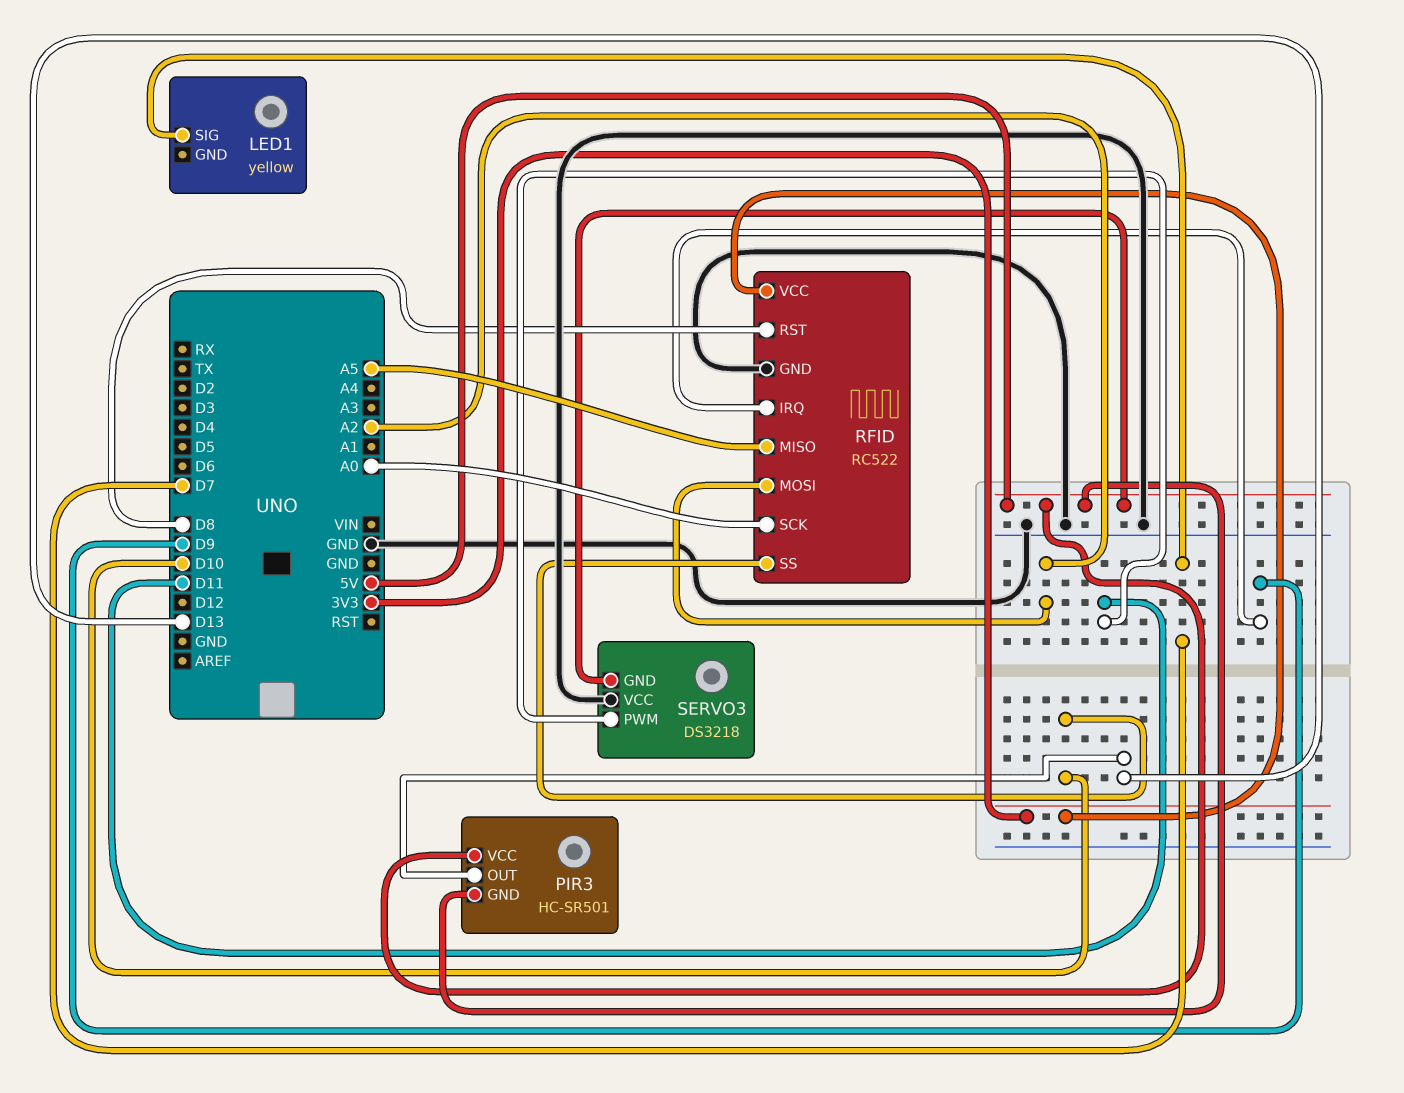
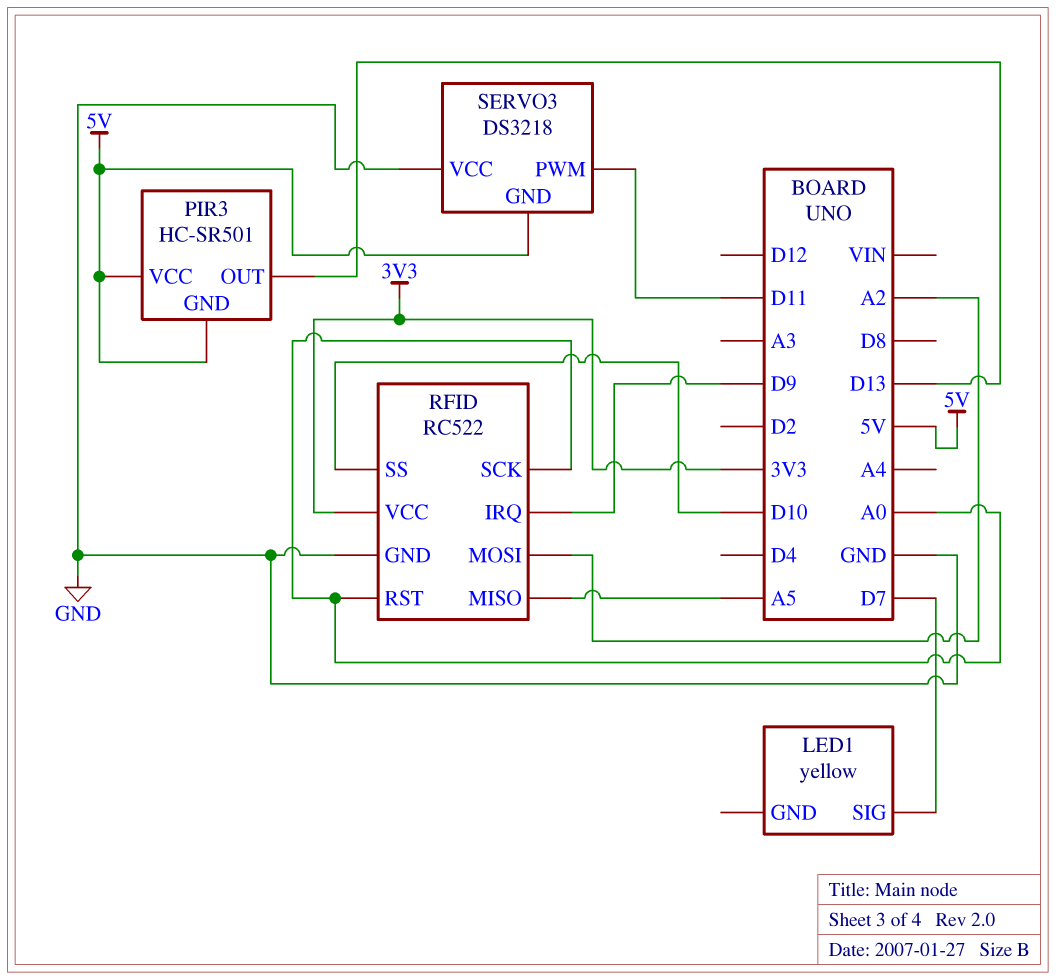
RFID pin RST: D8 -> A0

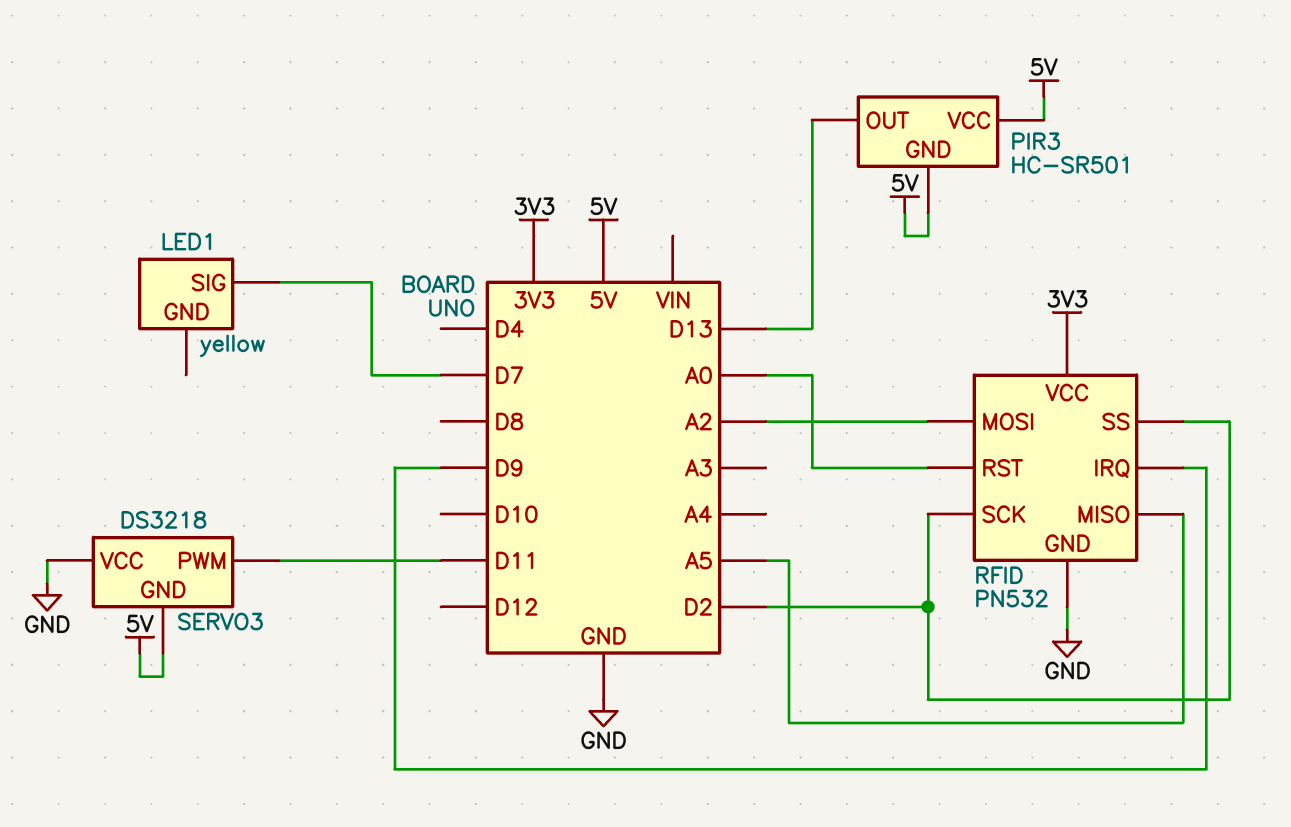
RFID: RC522 -> PN532
RFID pin SCK: A0 -> D2
RFID pin SS: D10 -> D2

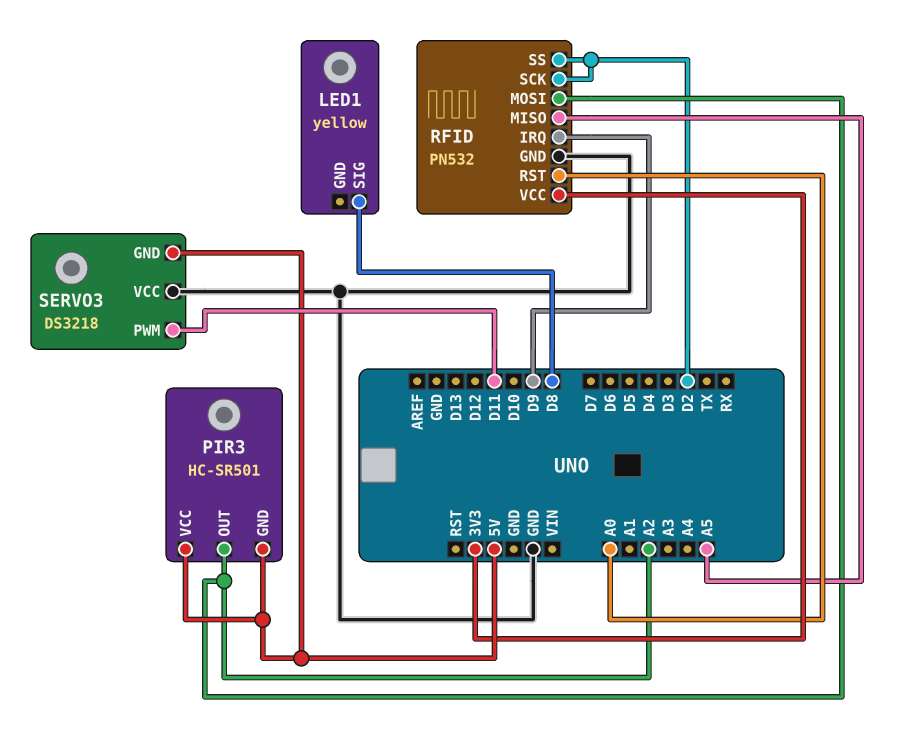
LED1 pin SIG: D7 -> D8
PIR3 pin OUT: D13 -> A2

